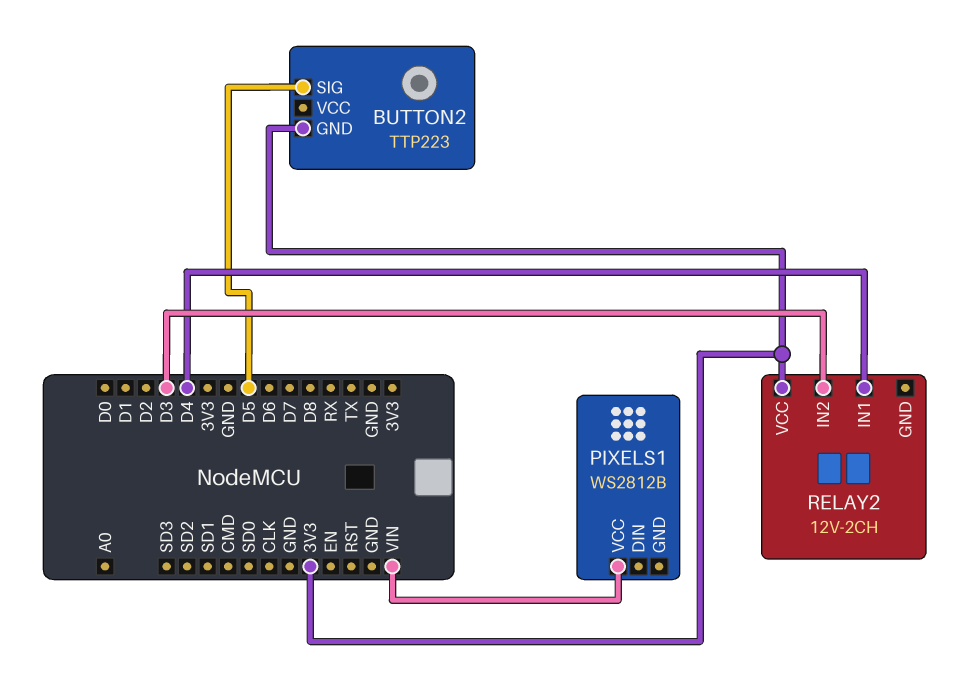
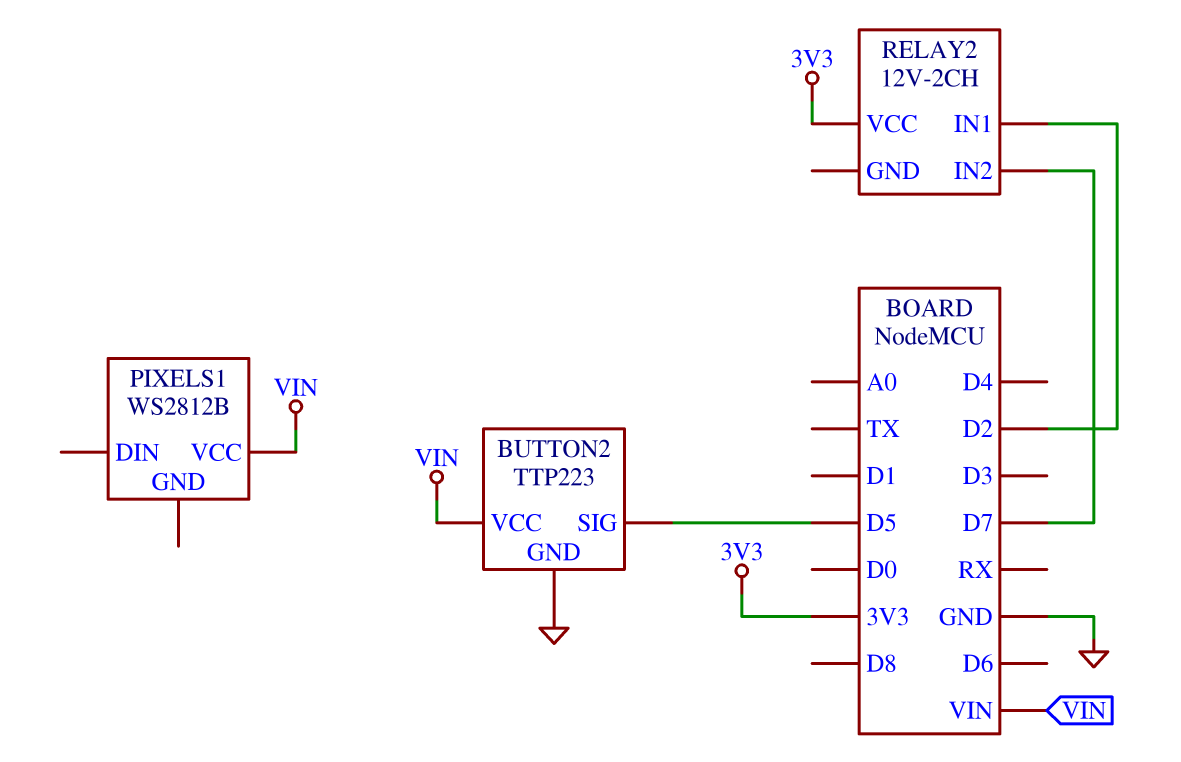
BUTTON2 pin GND: 3V3 -> GND
BUTTON2 pin VCC: none -> VIN
RELAY2 pin IN1: D4 -> D2
RELAY2 pin IN2: D3 -> D7

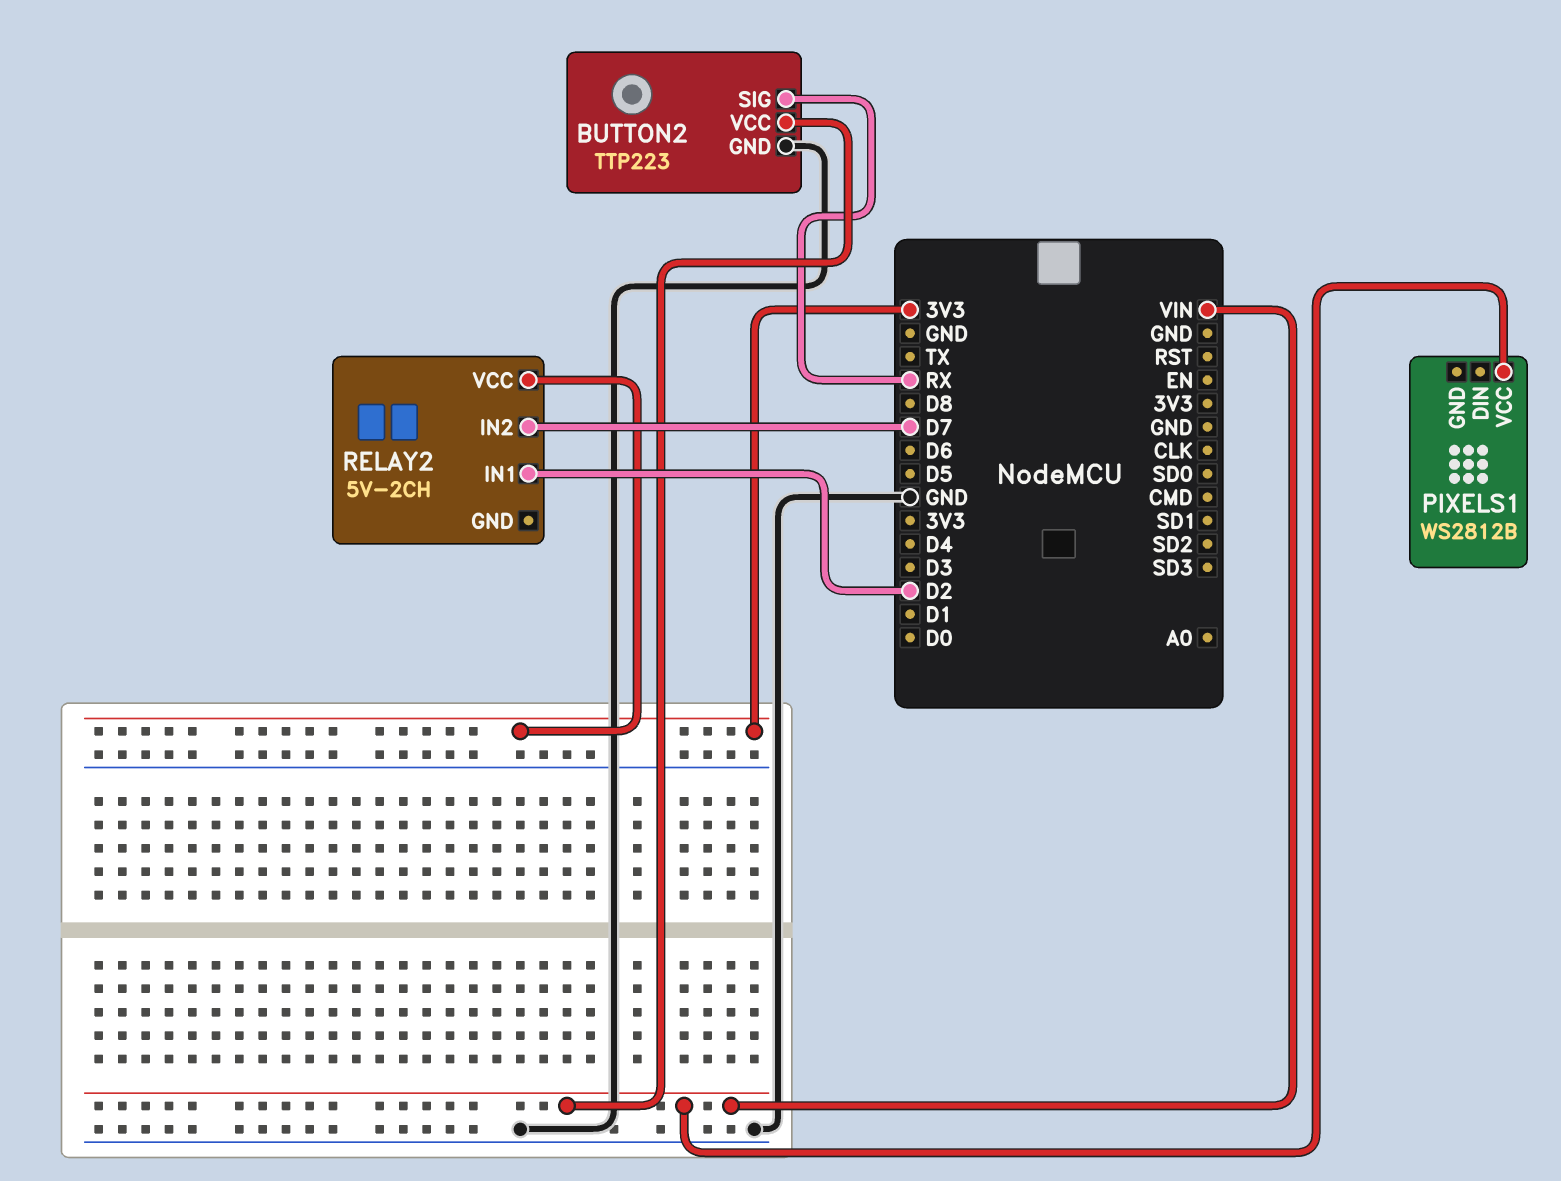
BUTTON2 pin SIG: D5 -> RX
RELAY2: 12V-2CH -> 5V-2CH

